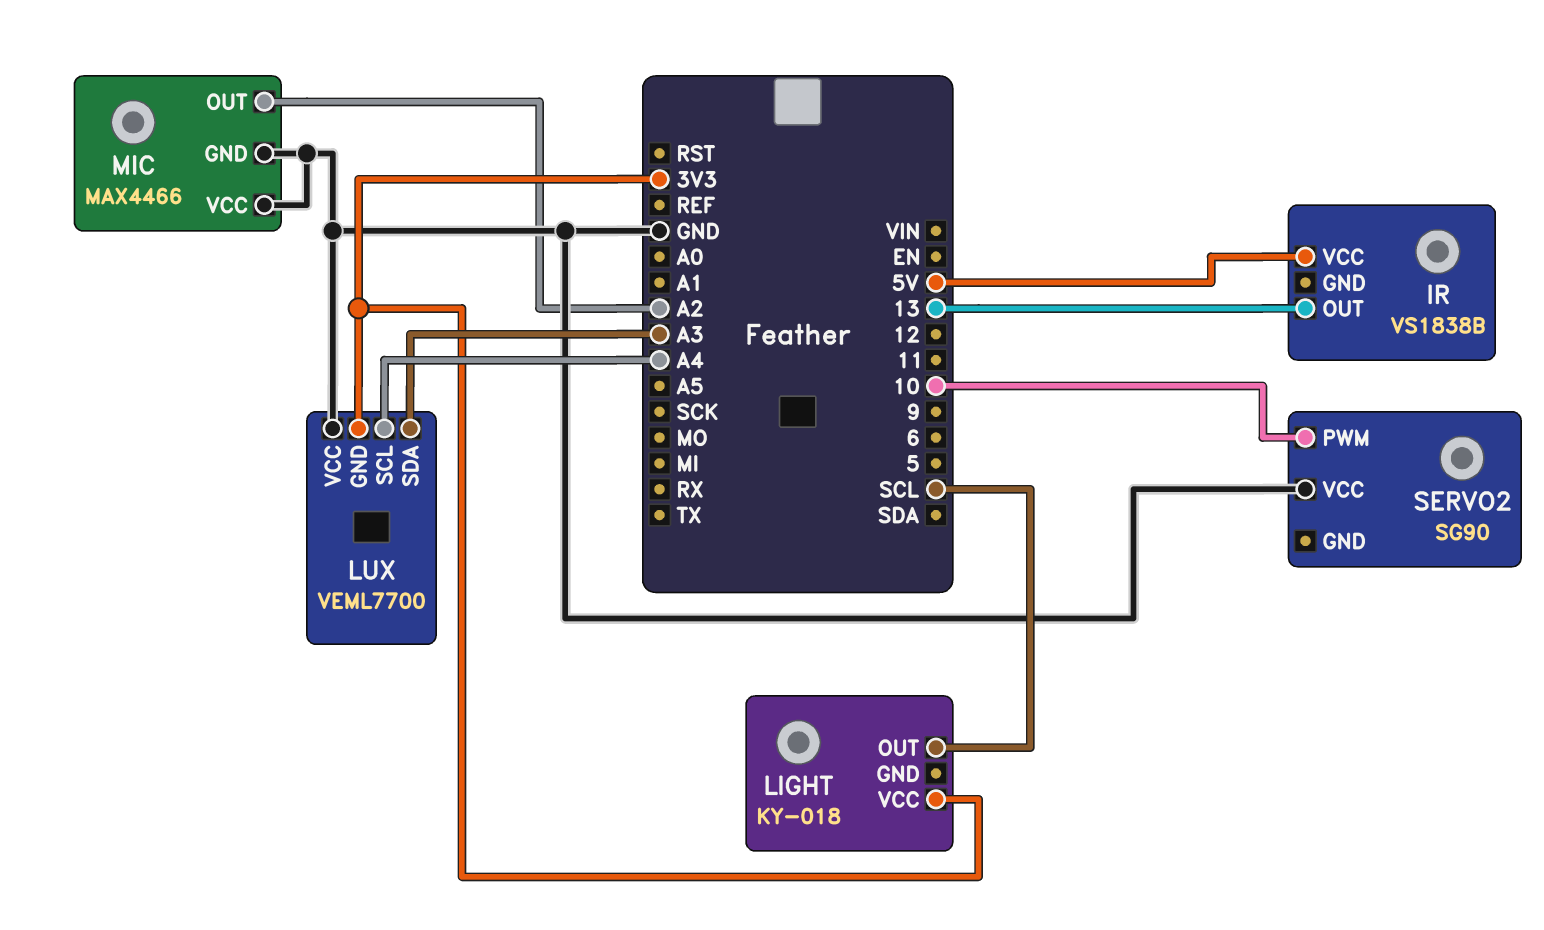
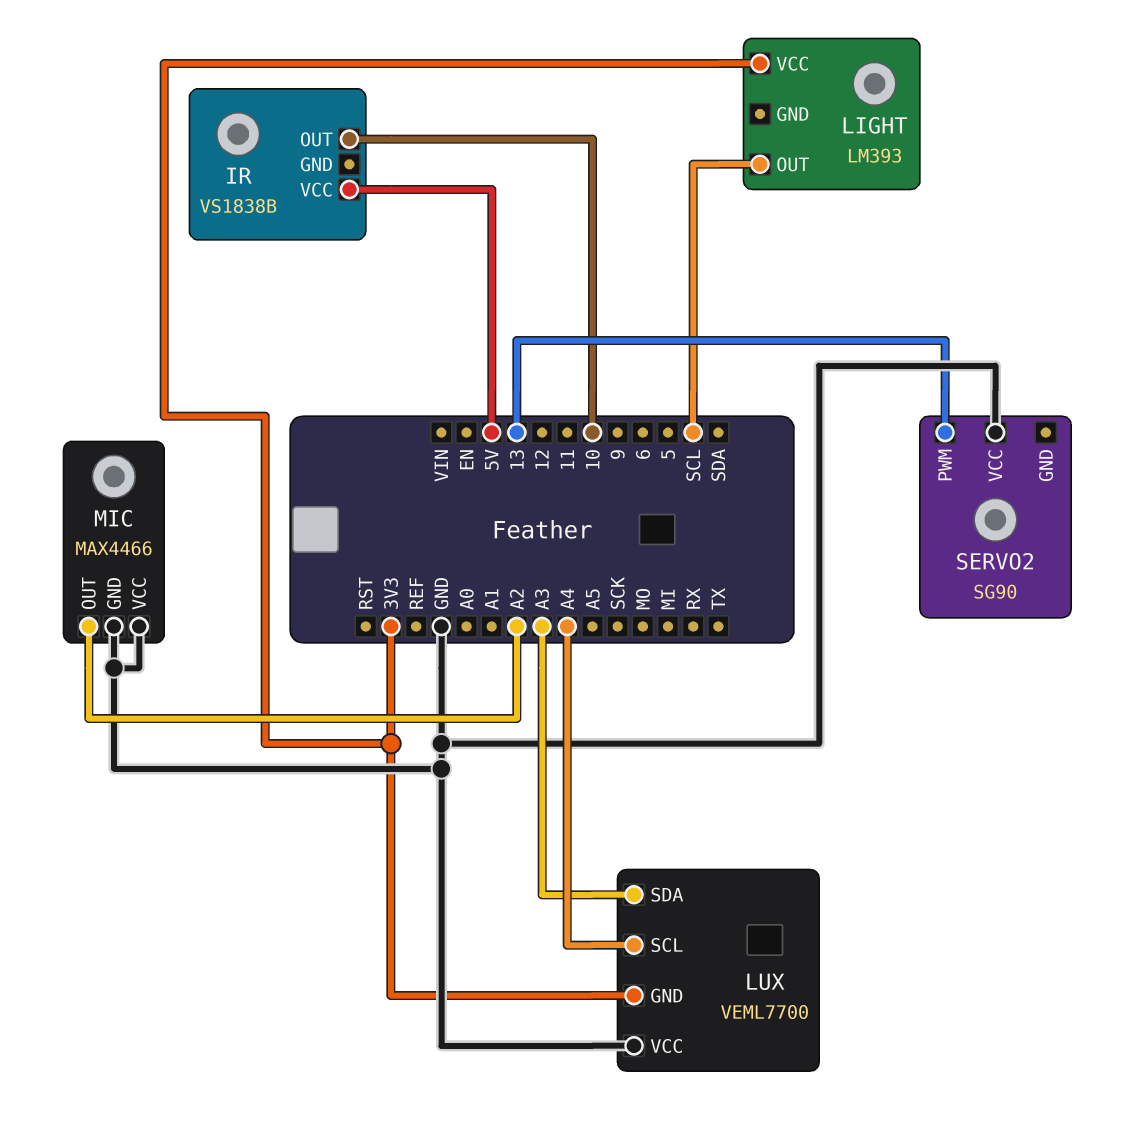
IR pin OUT: 13 -> 10
LIGHT: KY-018 -> LM393
SERVO2 pin PWM: 10 -> 13

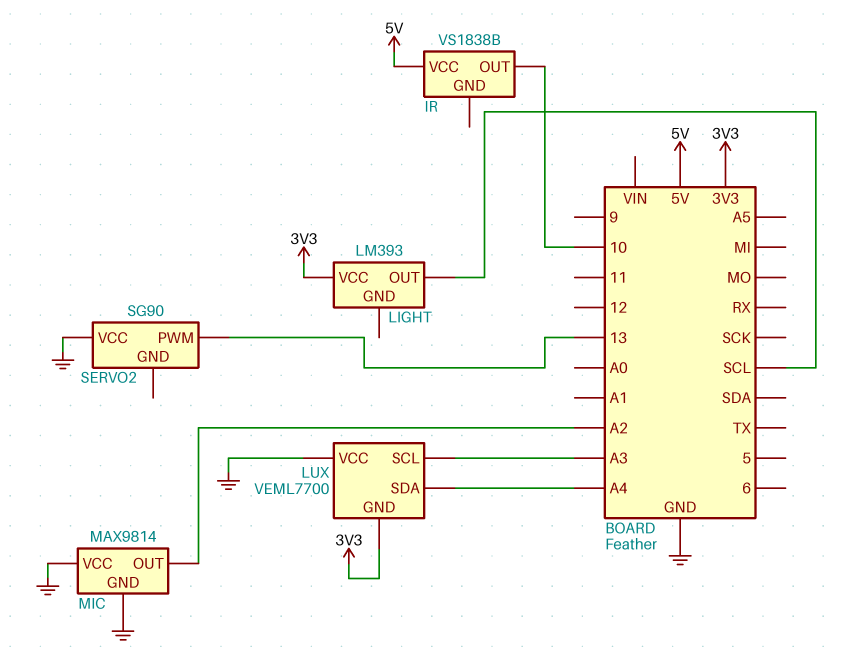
LUX pin SCL: A4 -> A3
LUX pin SDA: A3 -> A4
MIC: MAX4466 -> MAX9814

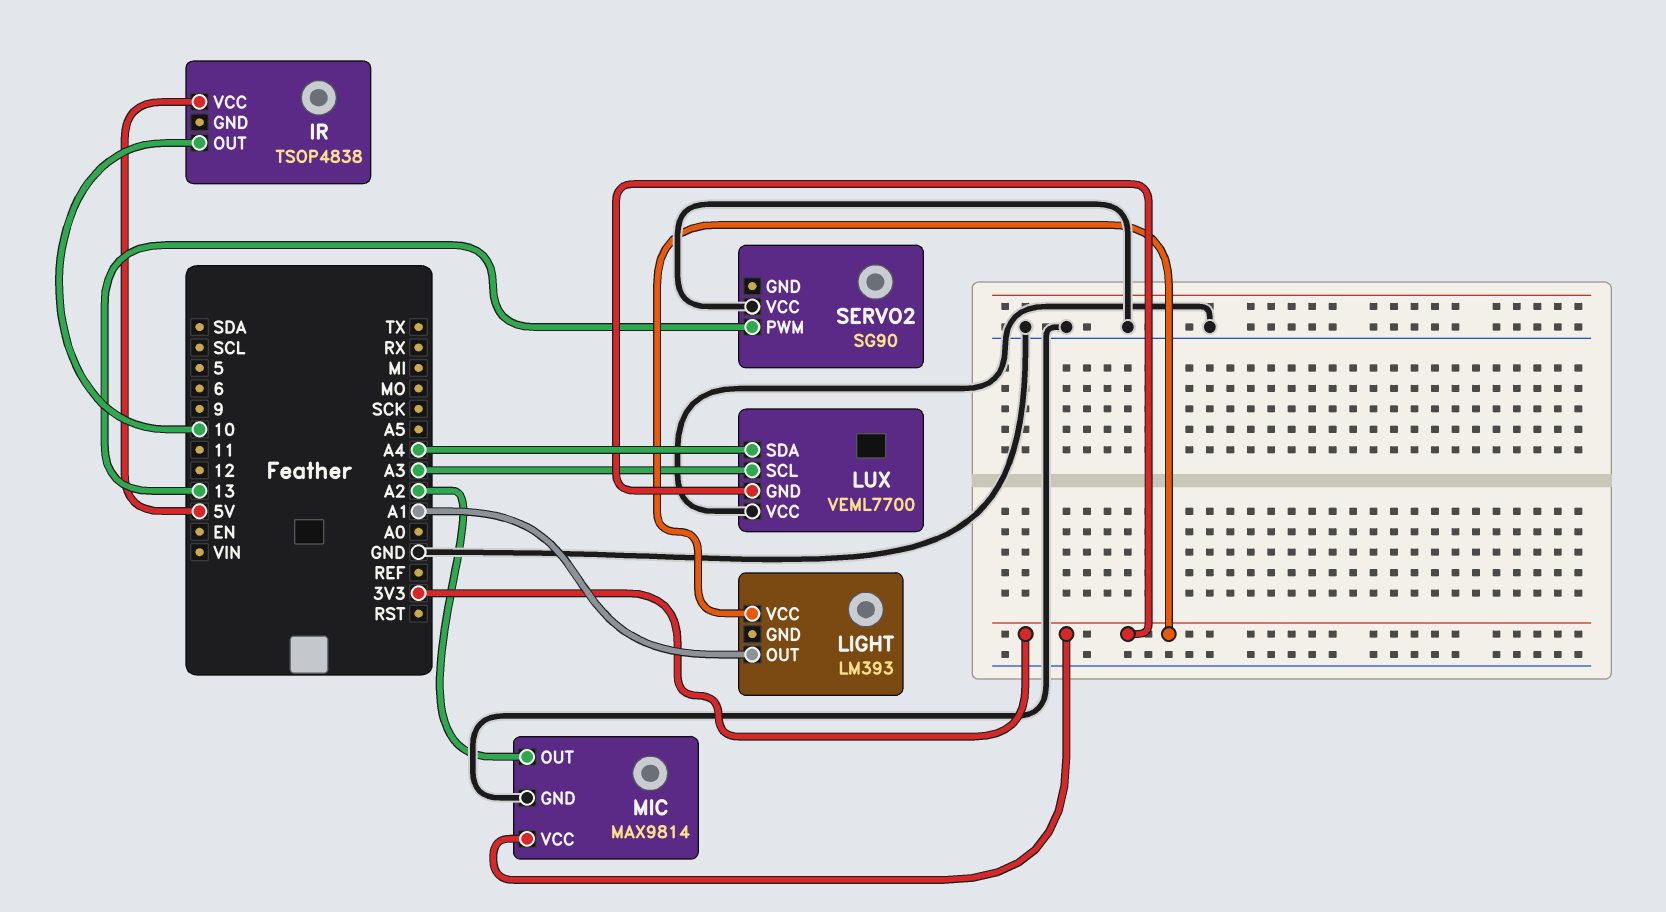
IR: VS1838B -> TSOP4838
LIGHT pin OUT: SCL -> A1
MIC pin VCC: GND -> 3V3

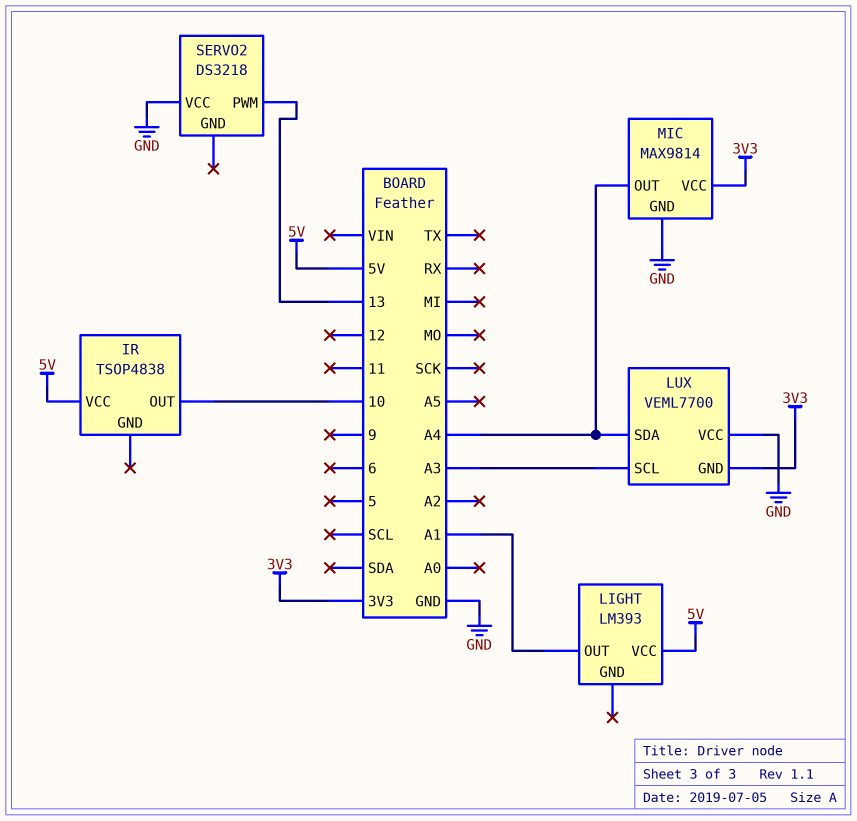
LIGHT pin VCC: 3V3 -> 5V
MIC pin OUT: A2 -> A4
SERVO2: SG90 -> DS3218

